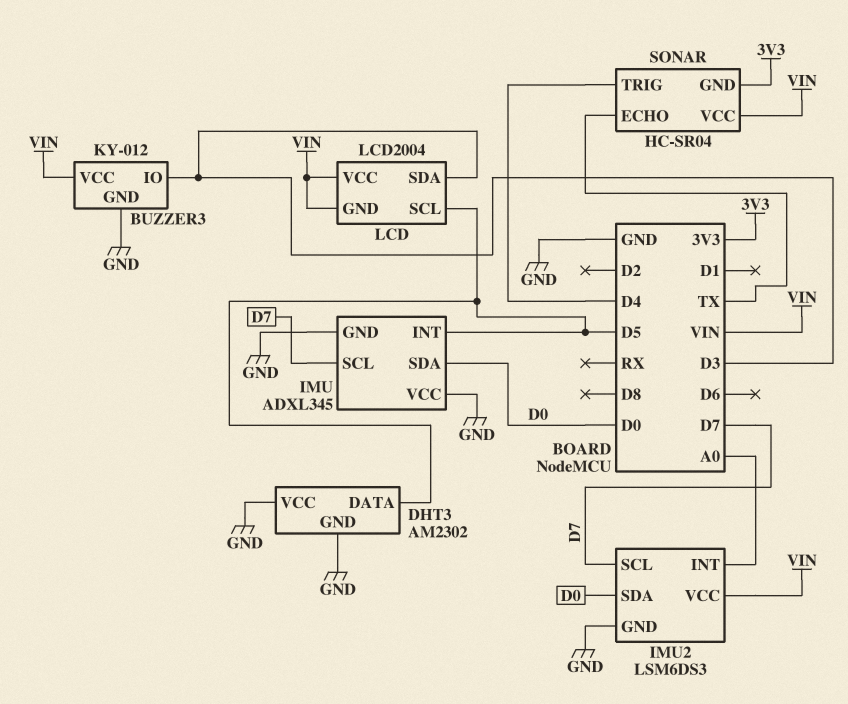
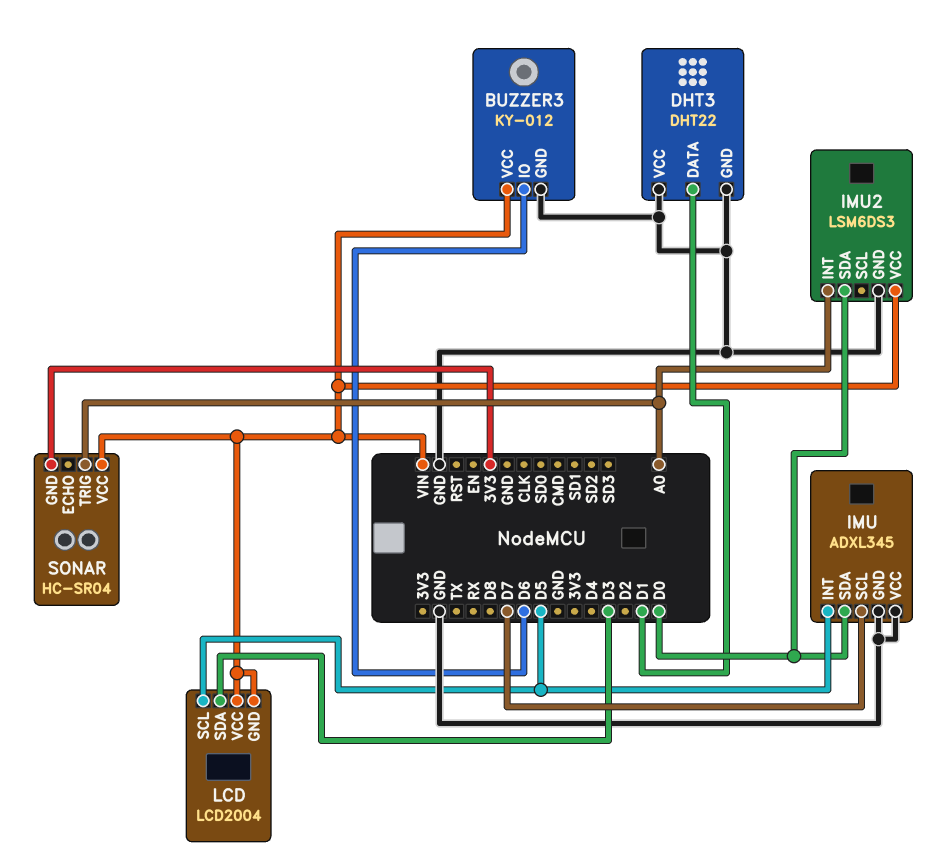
BUZZER3 pin IO: D3 -> D6
DHT3: AM2302 -> DHT22
DHT3 pin DATA: D5 -> D1
IMU2 pin SCL: D7 -> none
SONAR pin ECHO: TX -> none
SONAR pin TRIG: D4 -> A0

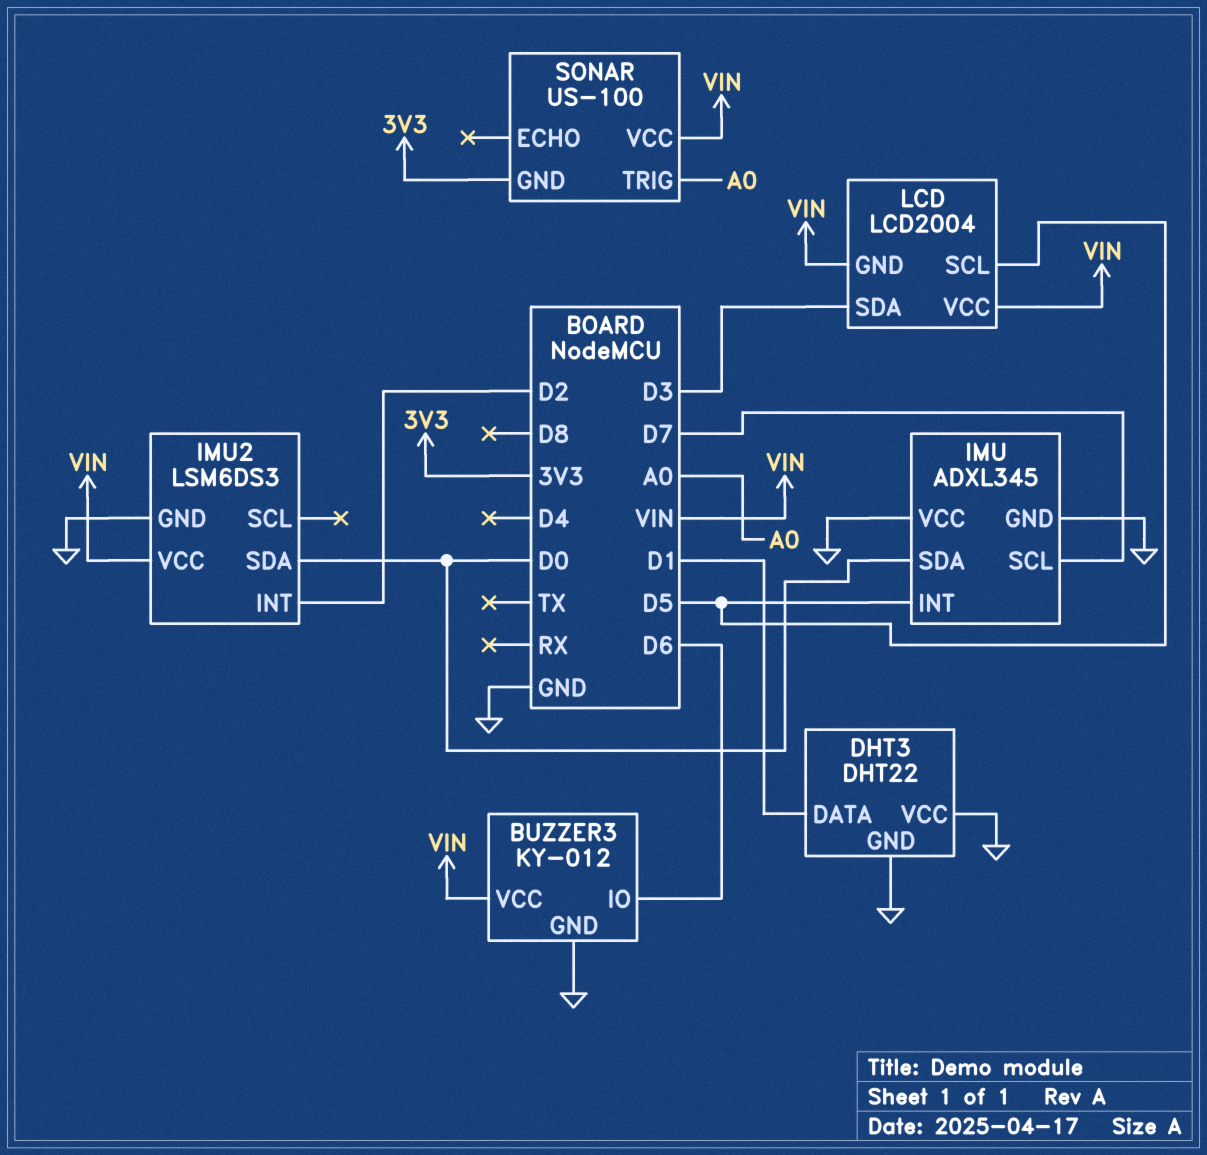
IMU2 pin INT: A0 -> D2
SONAR: HC-SR04 -> US-100

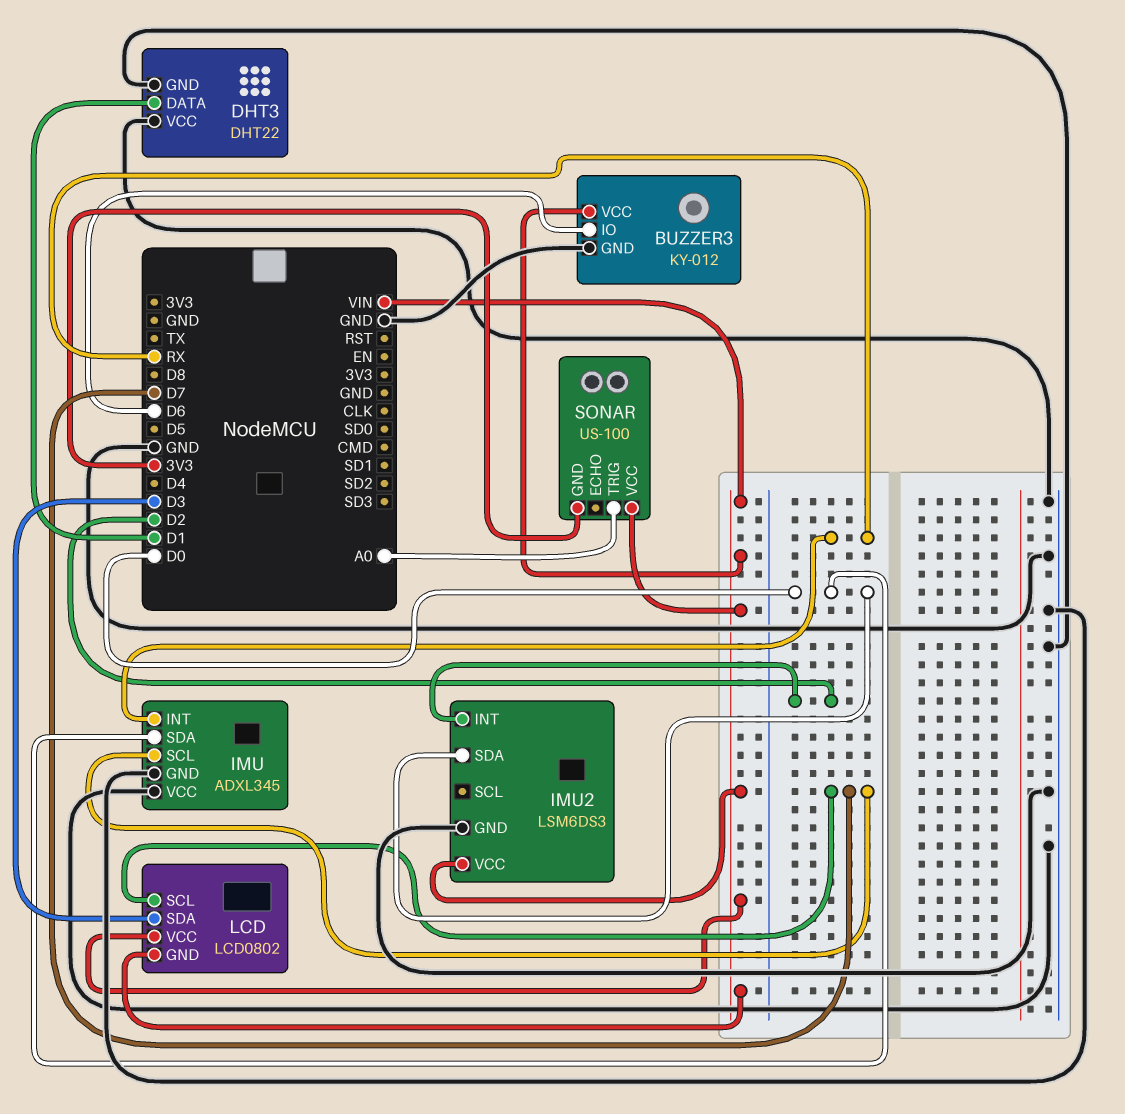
IMU pin INT: D5 -> RX
LCD: LCD2004 -> LCD0802
LCD pin SCL: D5 -> D7

